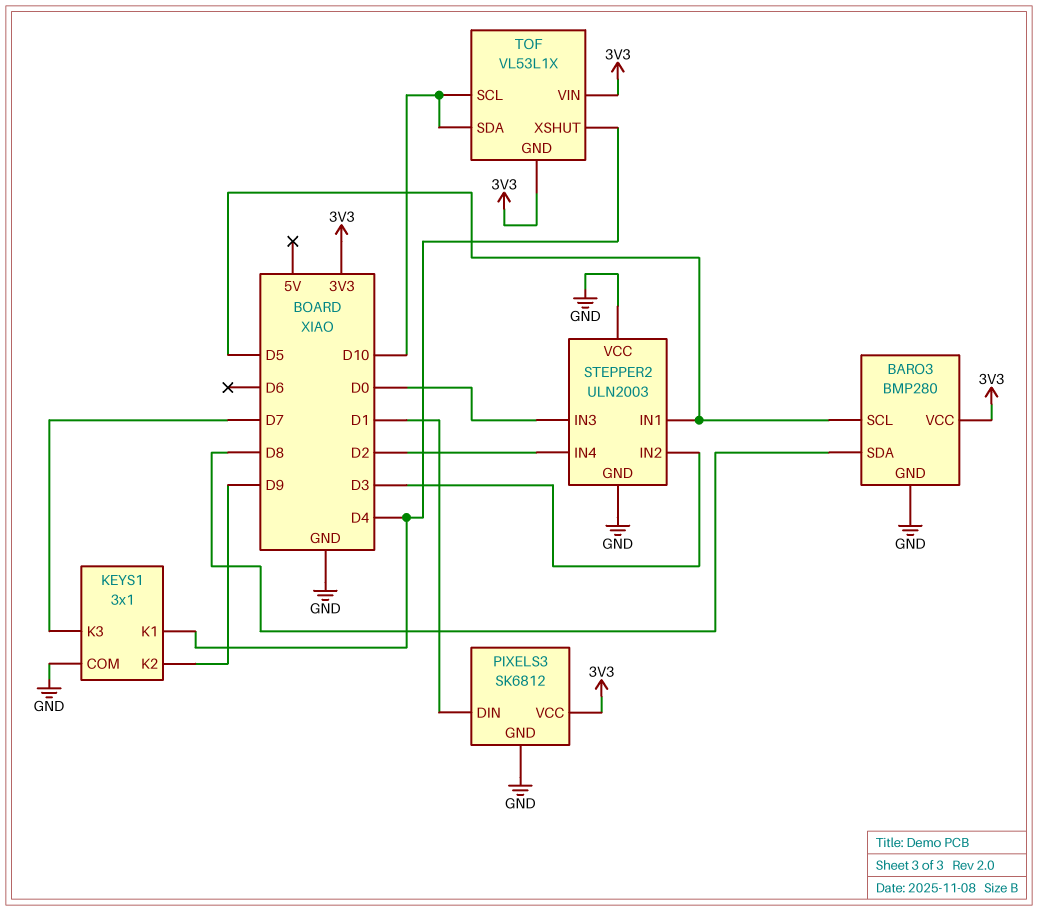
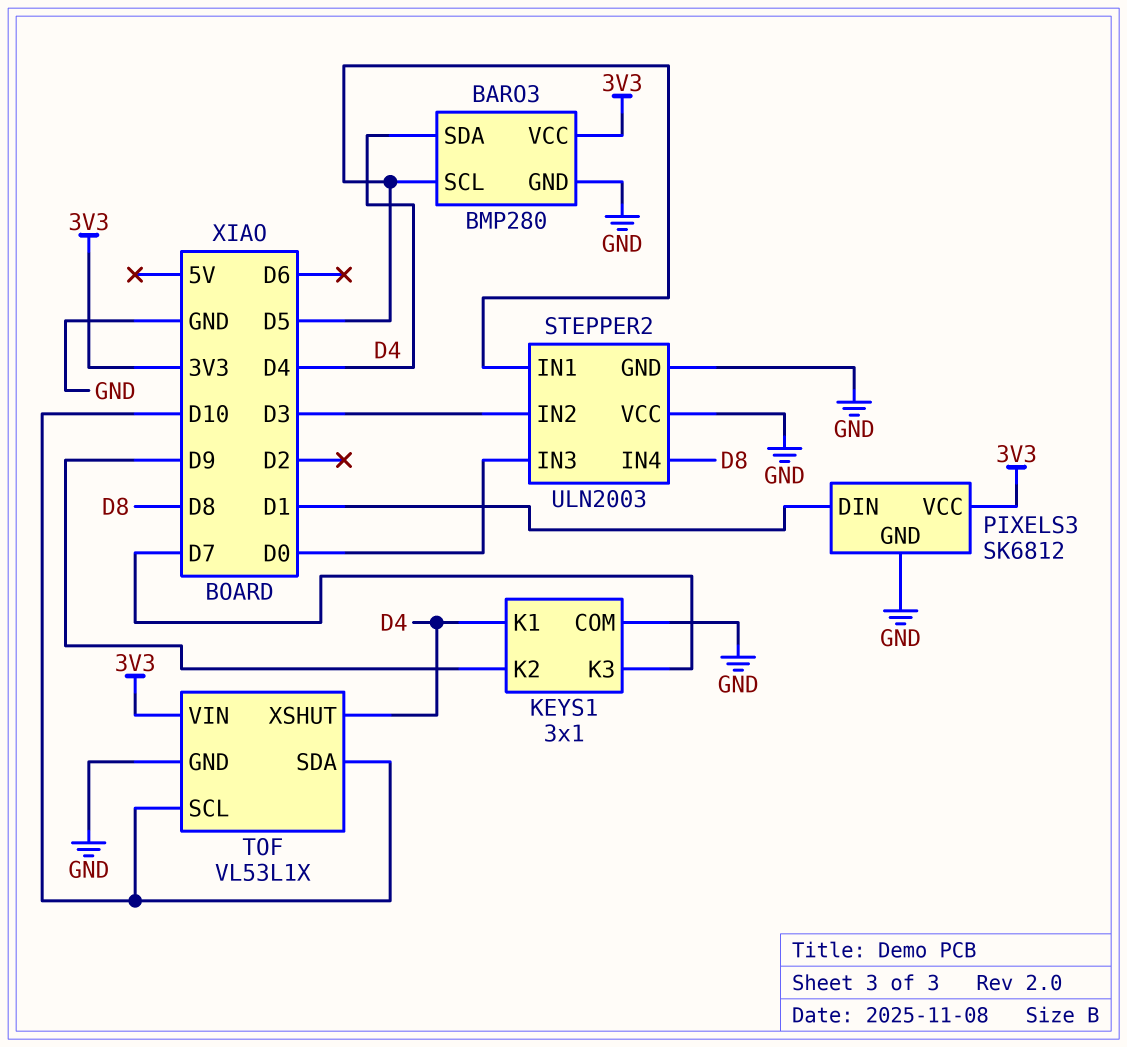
BARO3 pin SDA: D8 -> D4
STEPPER2 pin IN4: D2 -> D8
TOF pin GND: 3V3 -> GND

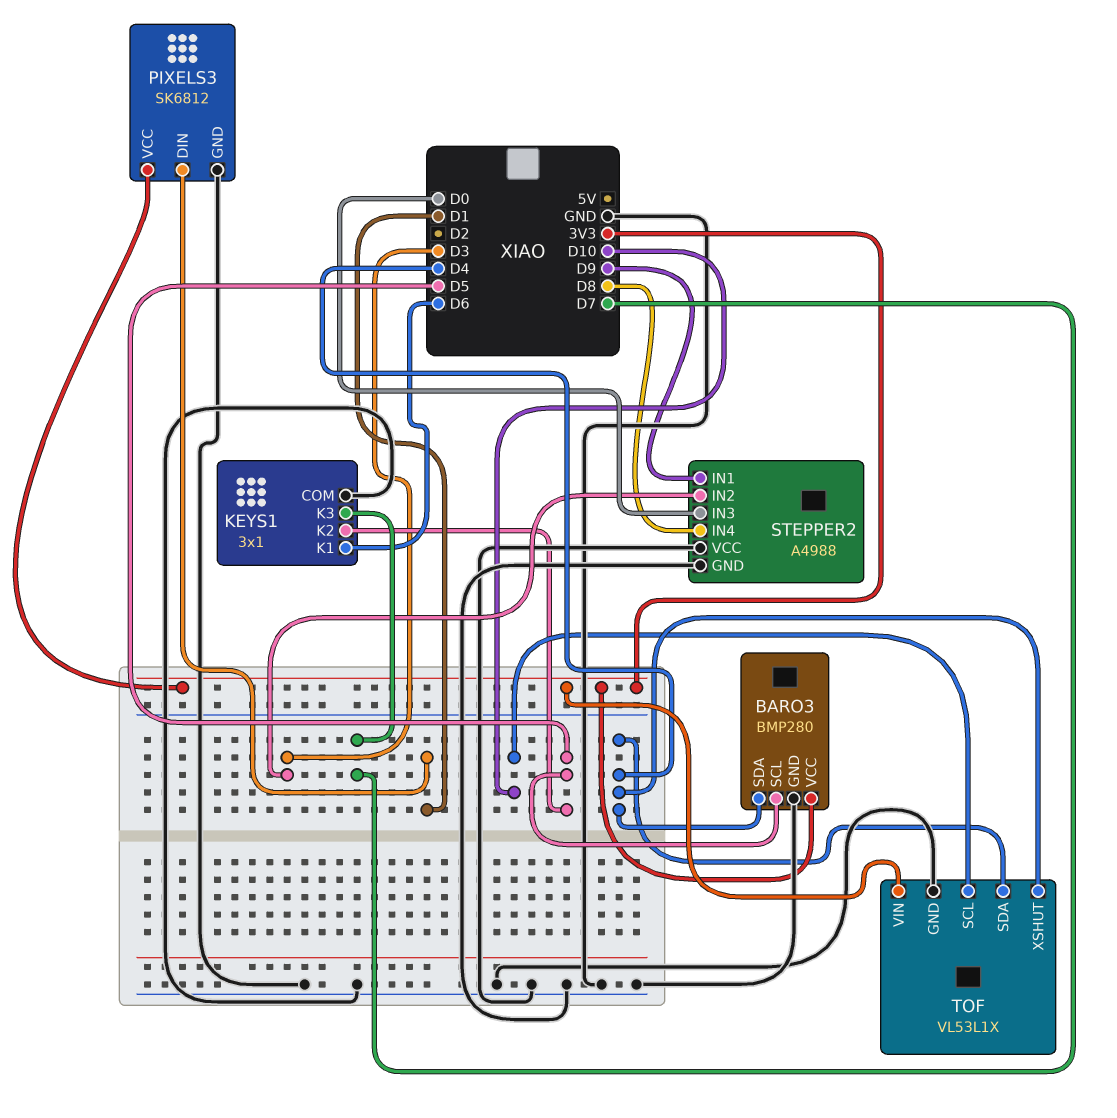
KEYS1 pin K1: D4 -> D6
KEYS1 pin K2: D9 -> D5
STEPPER2: ULN2003 -> A4988
STEPPER2 pin IN1: D5 -> D9
TOF pin SDA: D10 -> D4

